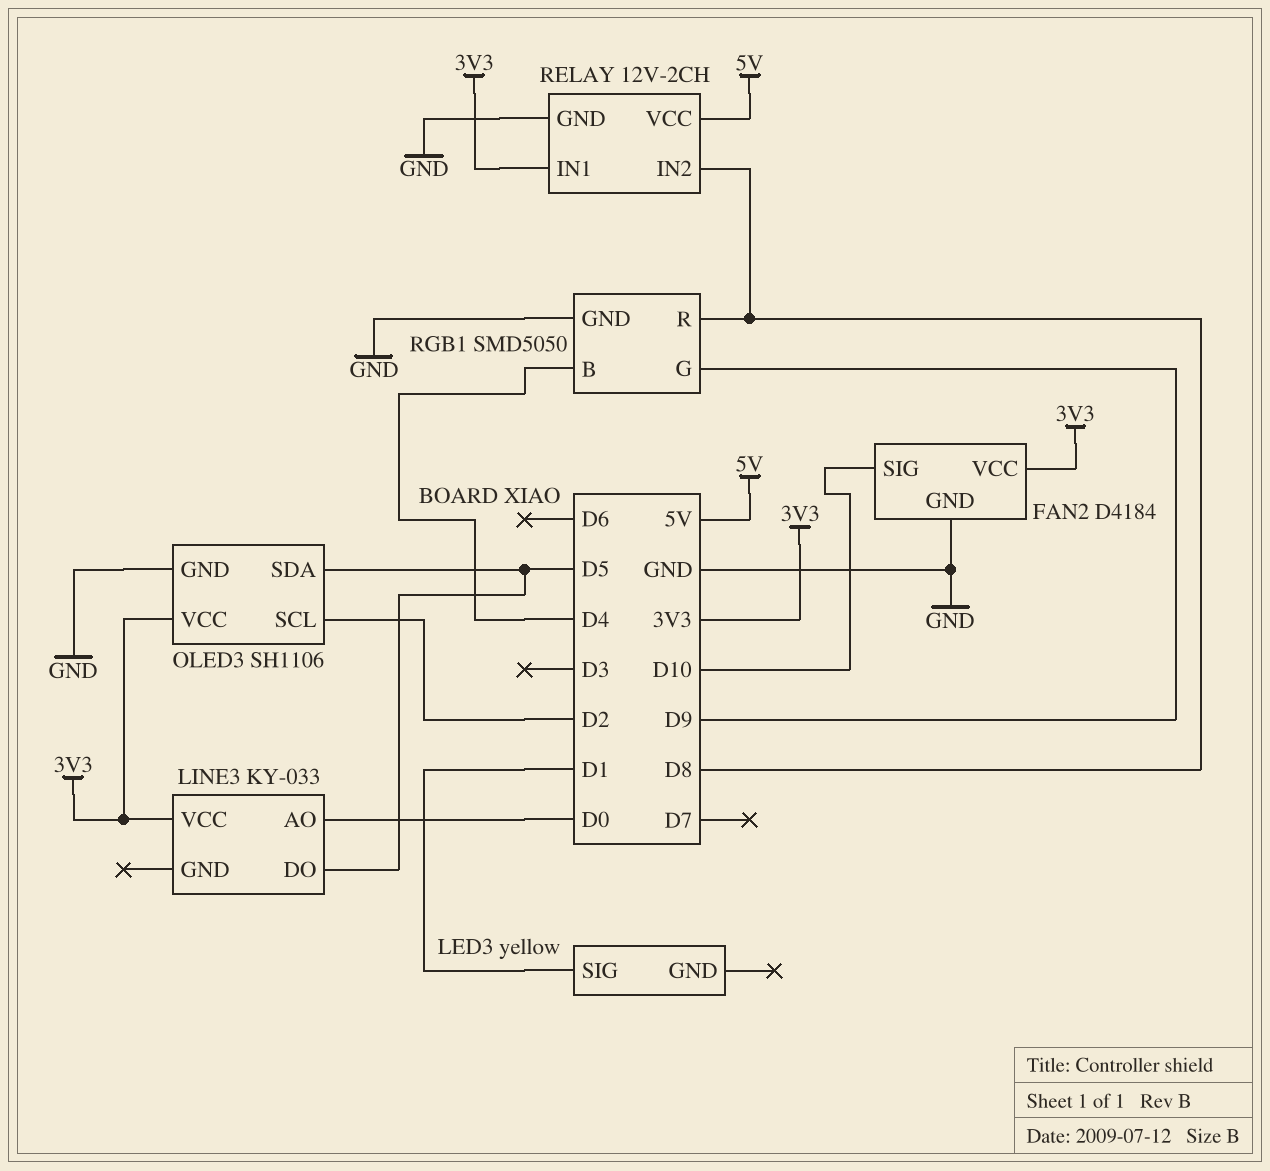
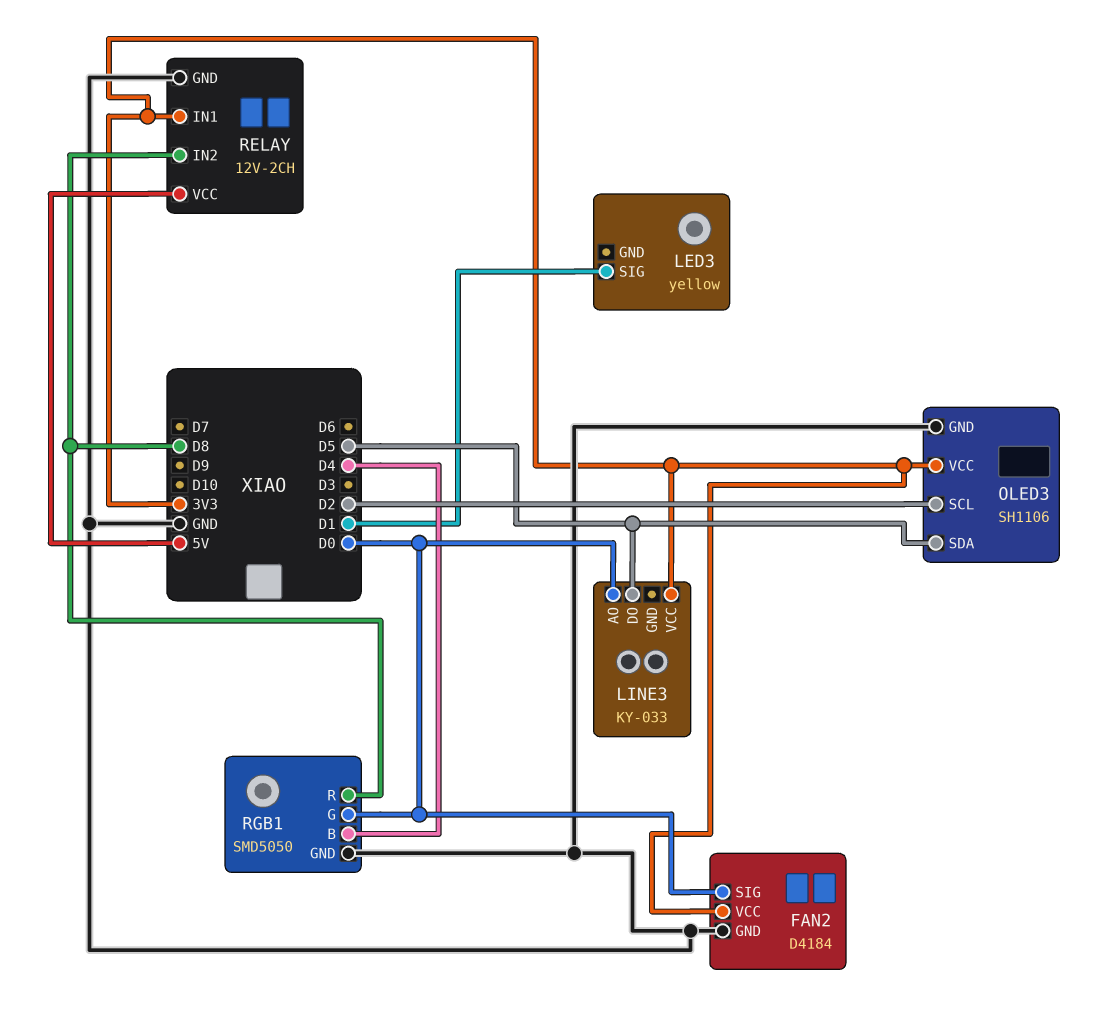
FAN2 pin SIG: D10 -> D0
RGB1 pin G: D9 -> D0

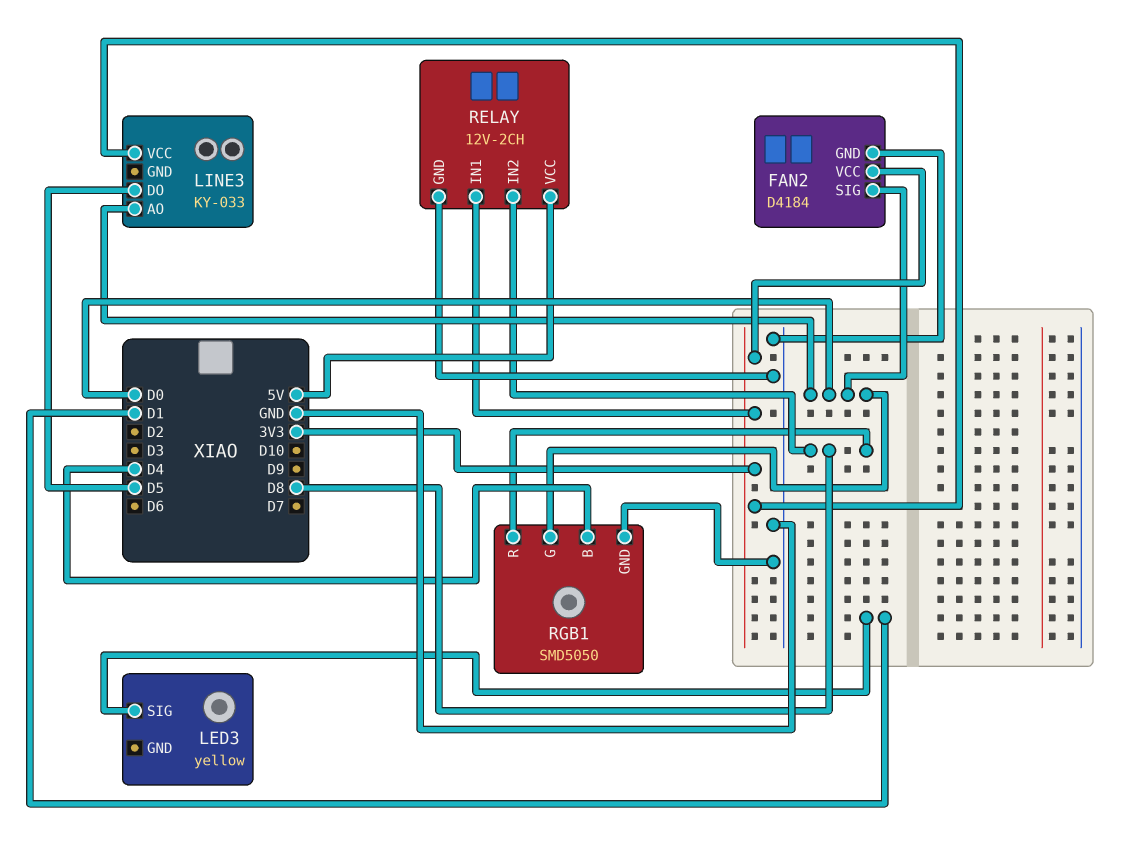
OLED3: SH1106 -> none
OLED3 pin GND: GND -> none
OLED3 pin SCL: D2 -> none
OLED3 pin SDA: D5 -> none
OLED3 pin VCC: 3V3 -> none

